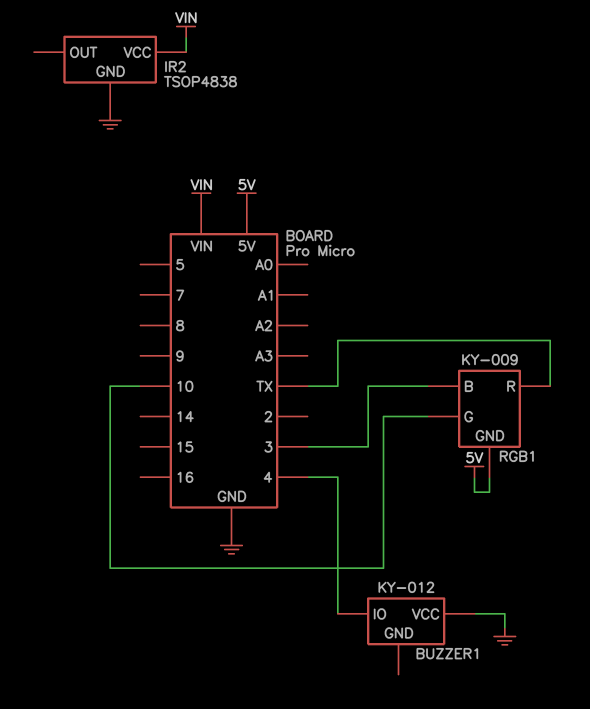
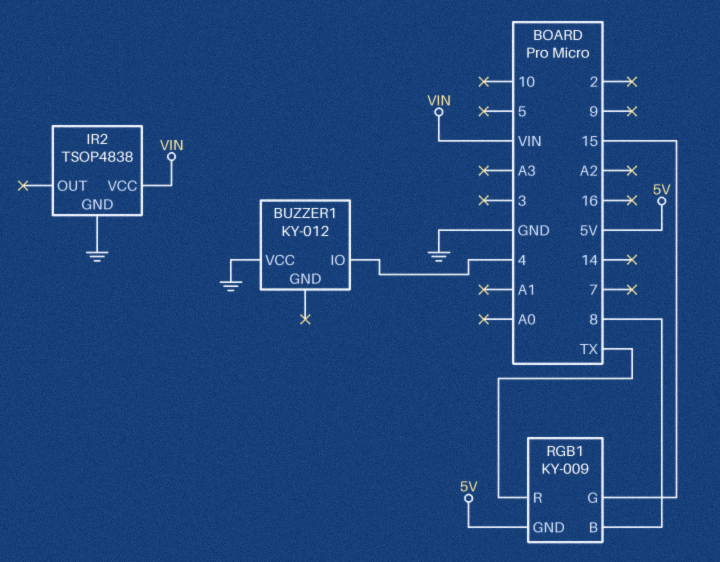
RGB1 pin B: 3 -> 8
RGB1 pin G: 10 -> 15

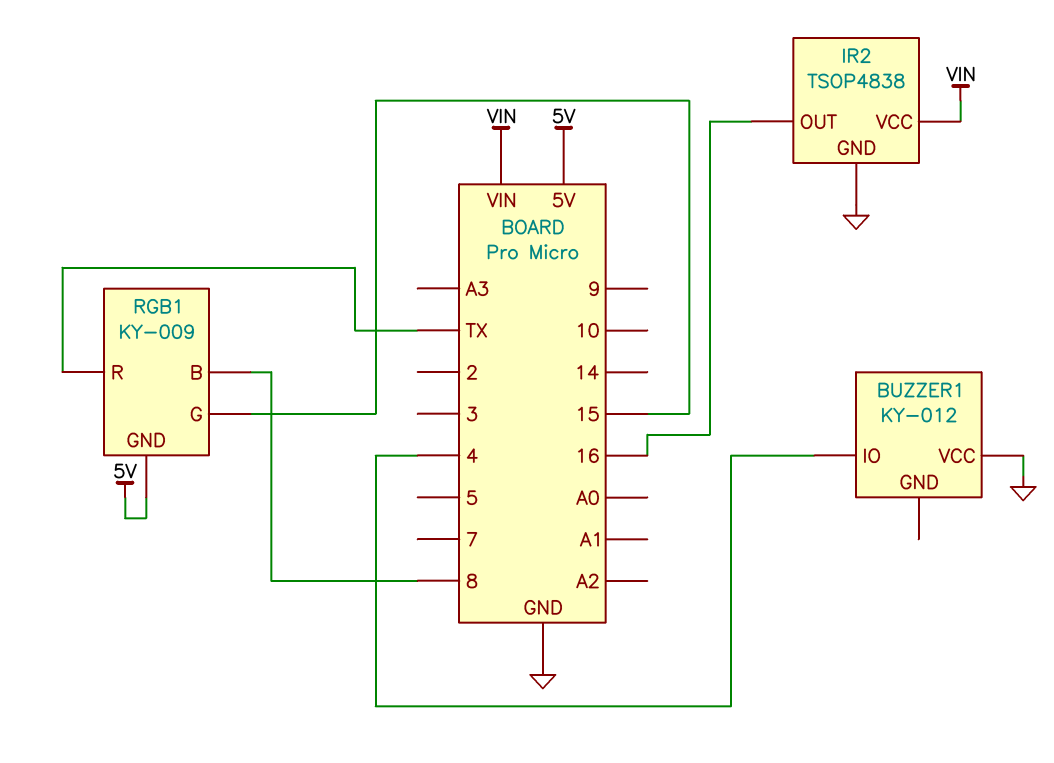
IR2 pin OUT: none -> 16

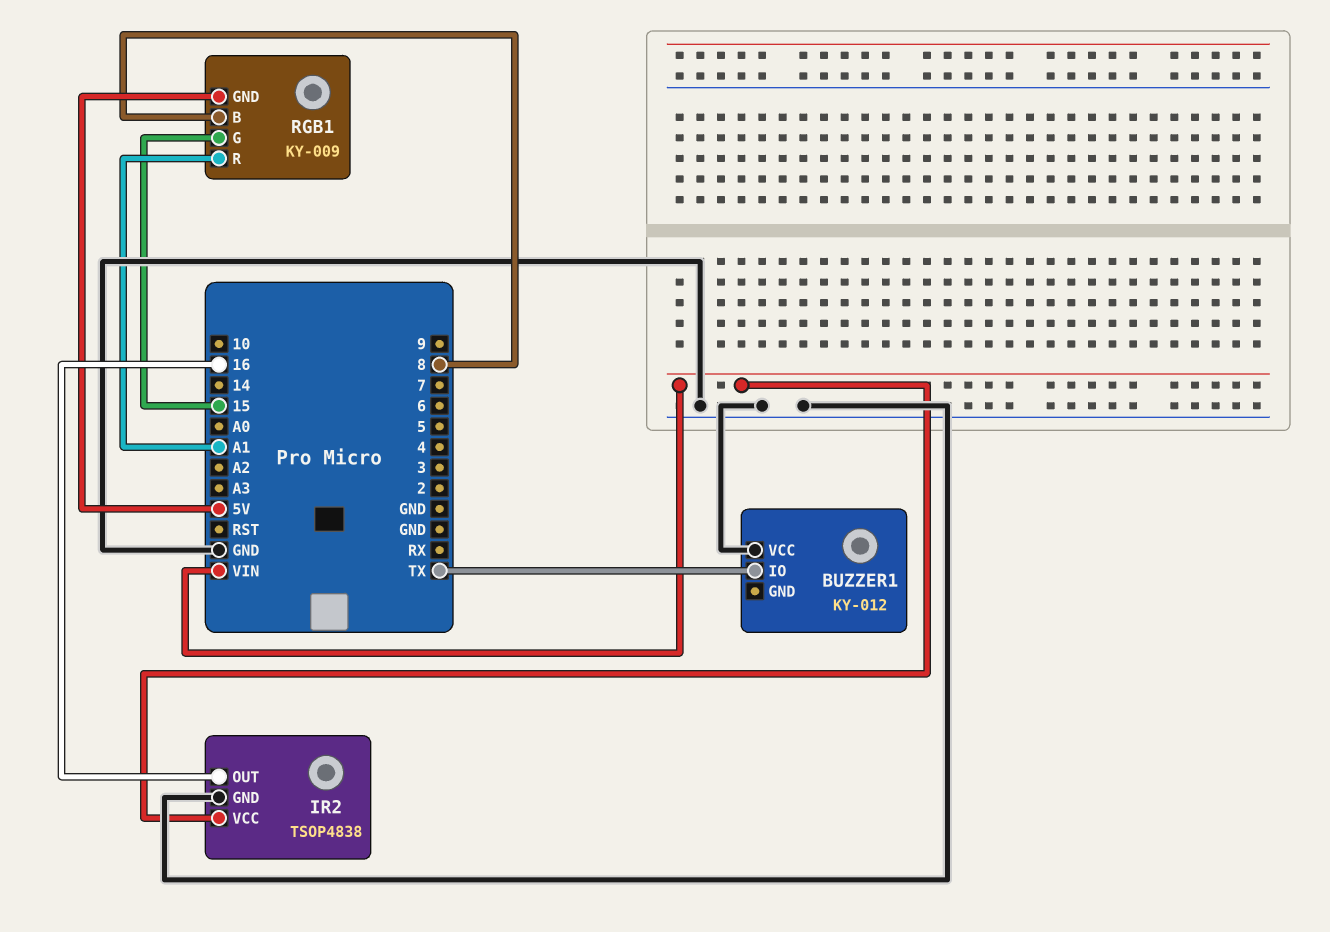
BUZZER1 pin IO: 4 -> TX
RGB1 pin R: TX -> A1

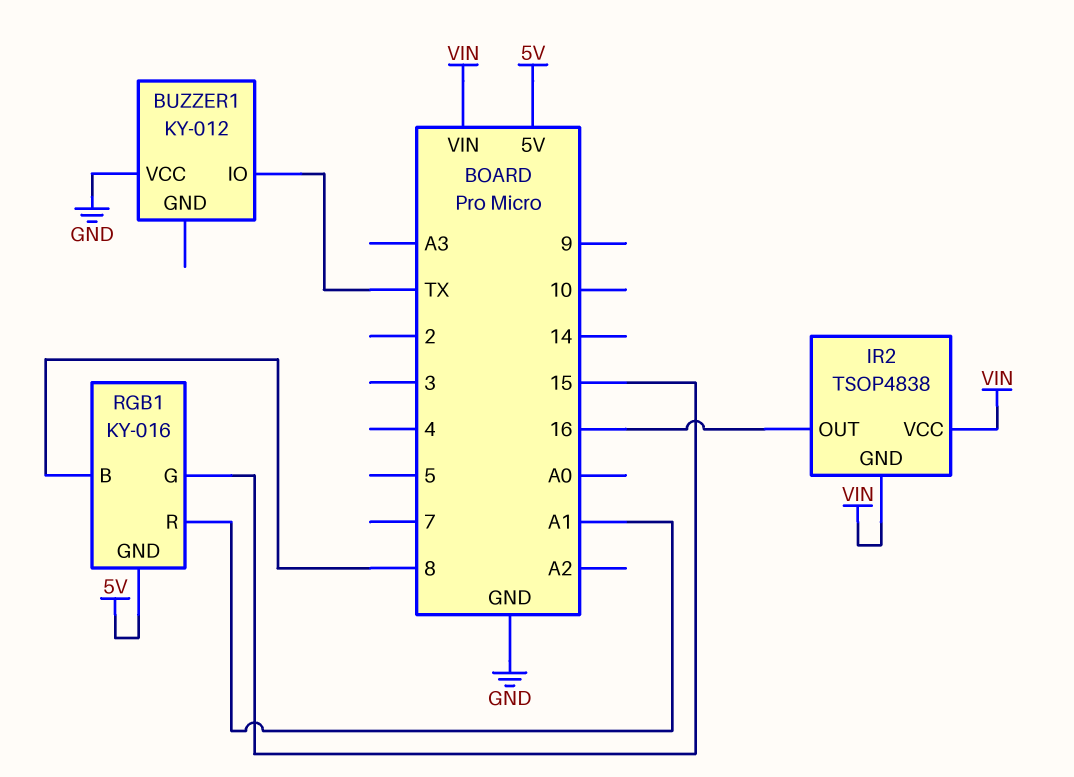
IR2 pin GND: GND -> VIN
RGB1: KY-009 -> KY-016

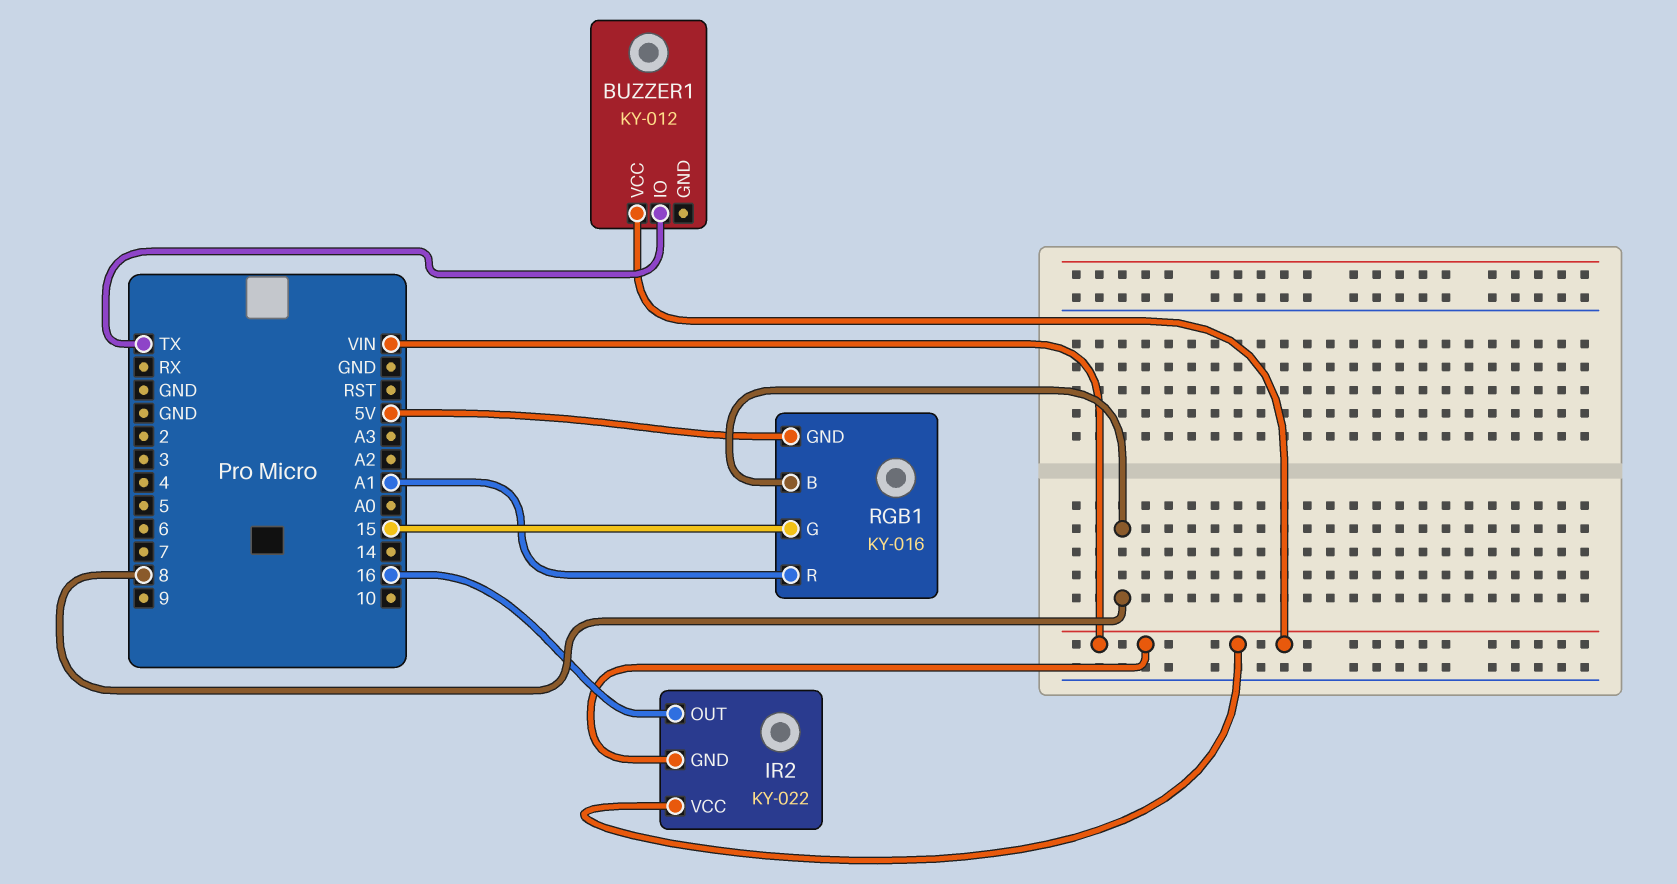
BUZZER1 pin VCC: GND -> VIN
IR2: TSOP4838 -> KY-022

